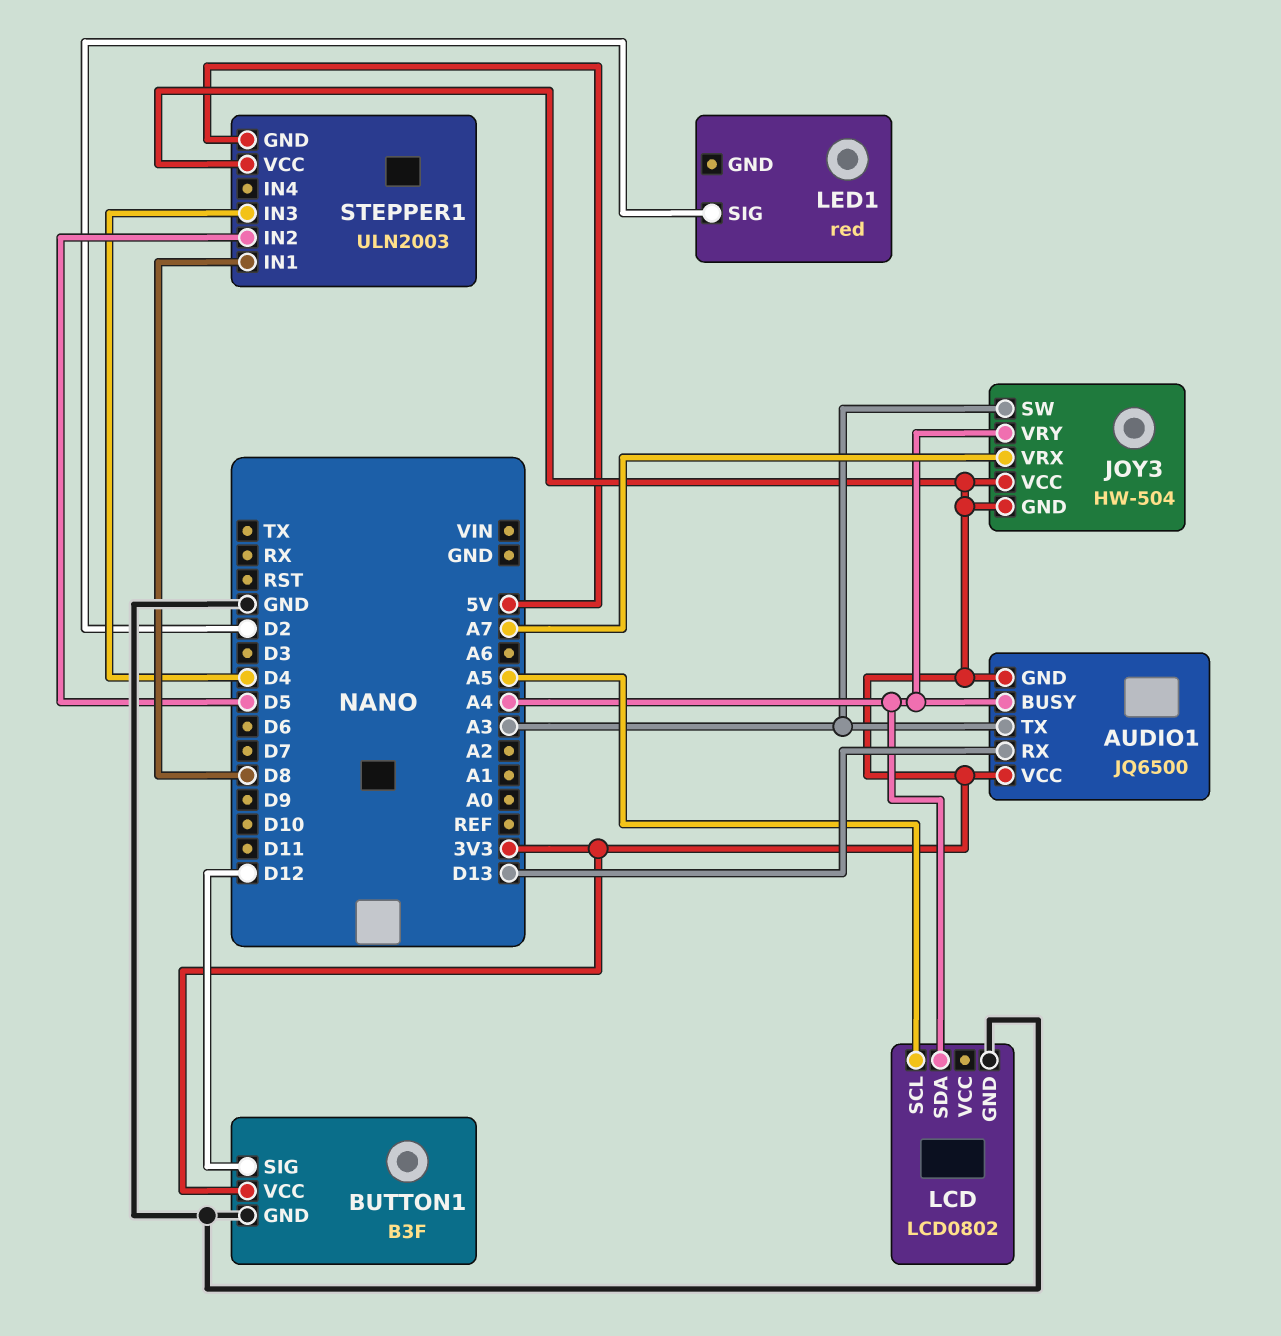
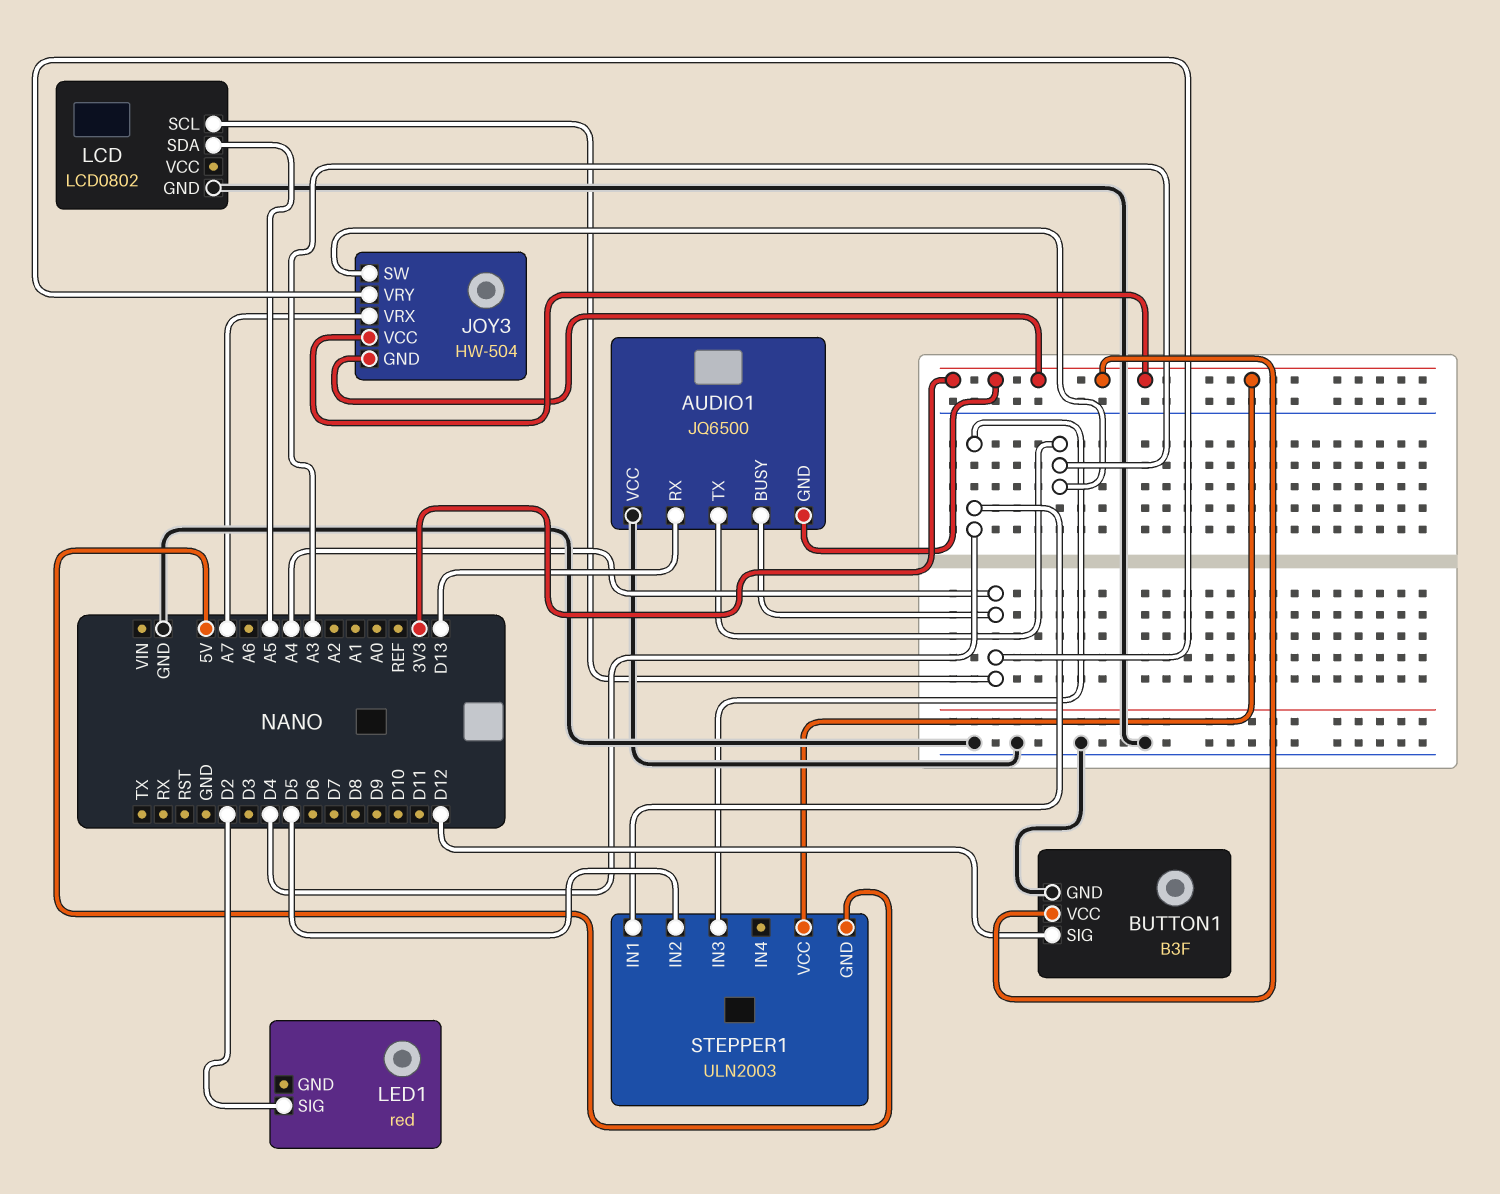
AUDIO1 pin VCC: 3V3 -> GND
LCD pin SCL: A5 -> A4
LCD pin SDA: A4 -> A5
STEPPER1 pin IN1: D8 -> D4

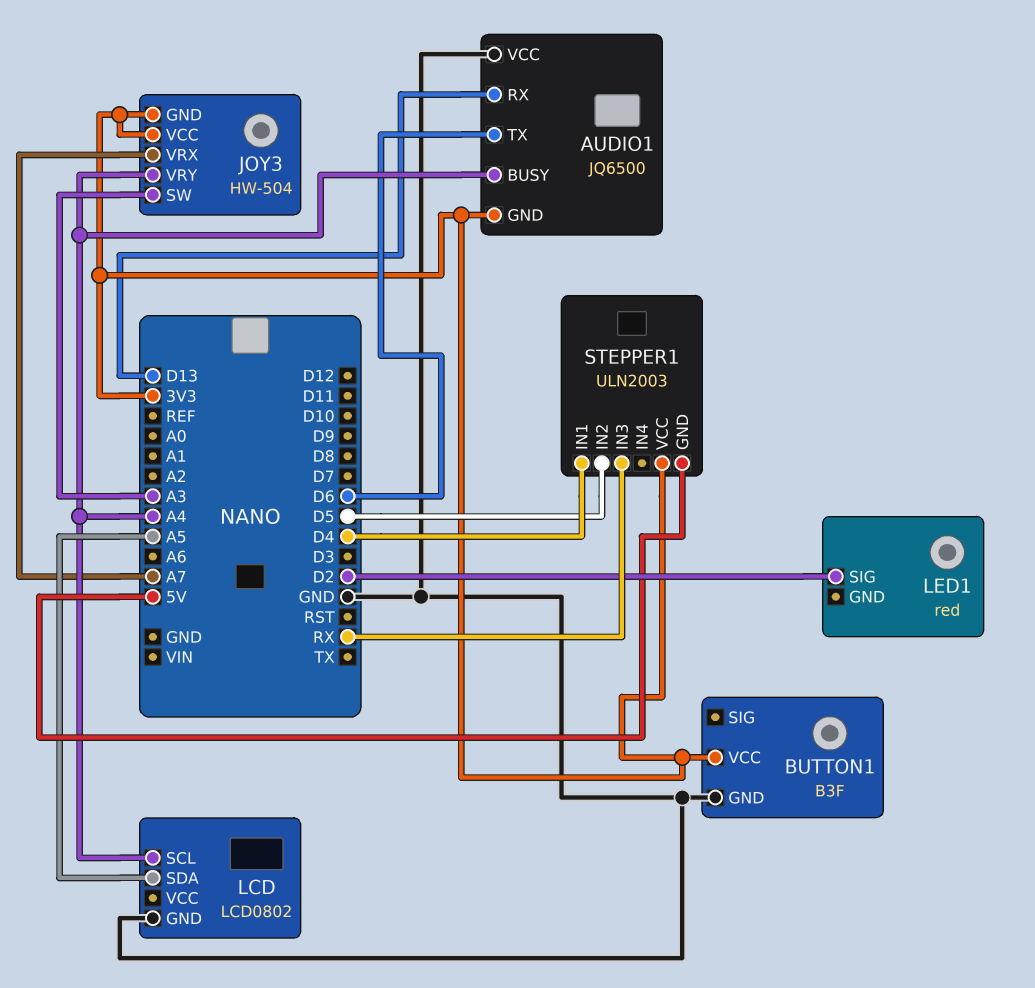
AUDIO1 pin TX: A3 -> D6
BUTTON1 pin SIG: D12 -> none
STEPPER1 pin IN3: D4 -> RX

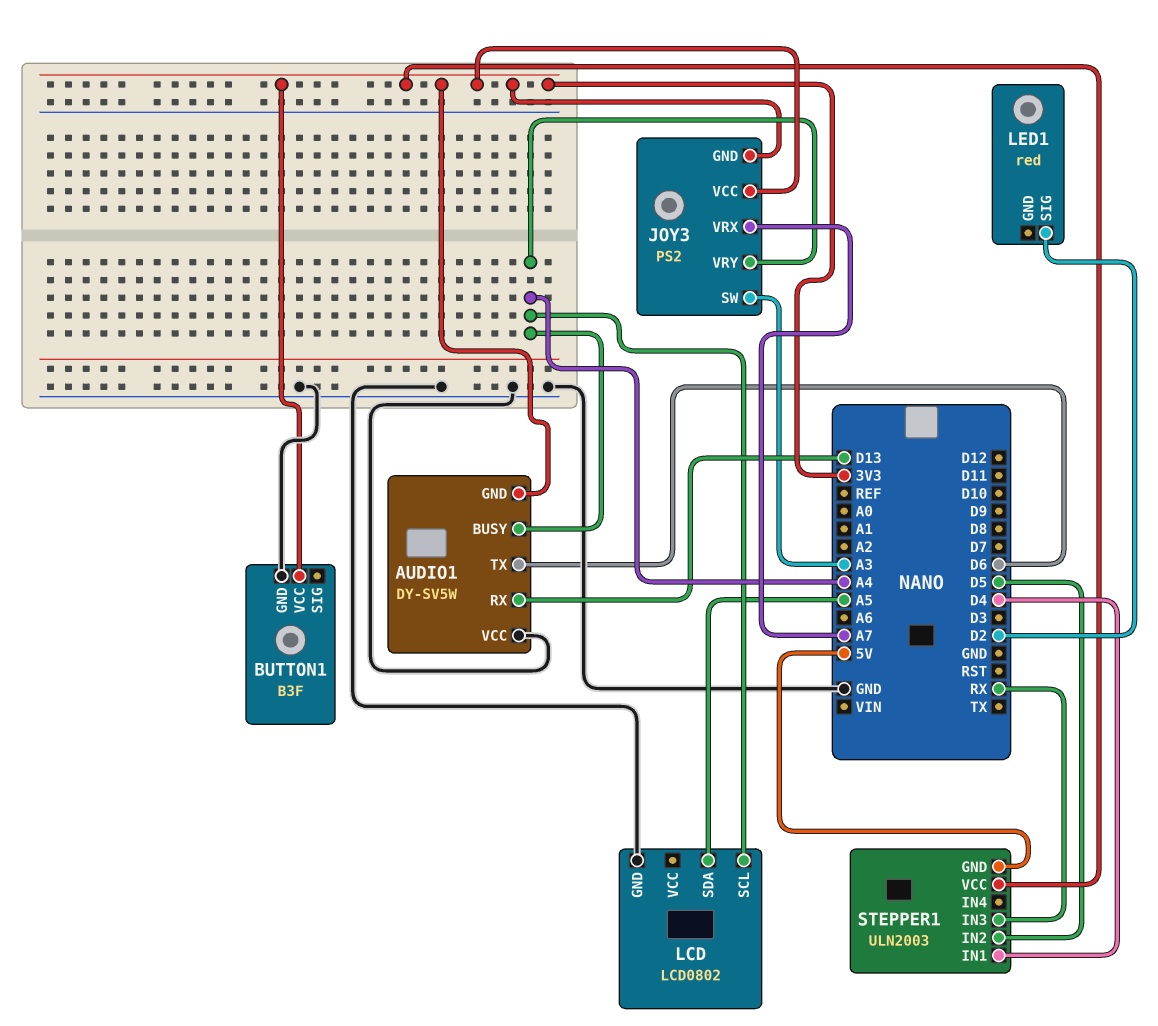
AUDIO1: JQ6500 -> DY-SV5W
JOY3: HW-504 -> PS2

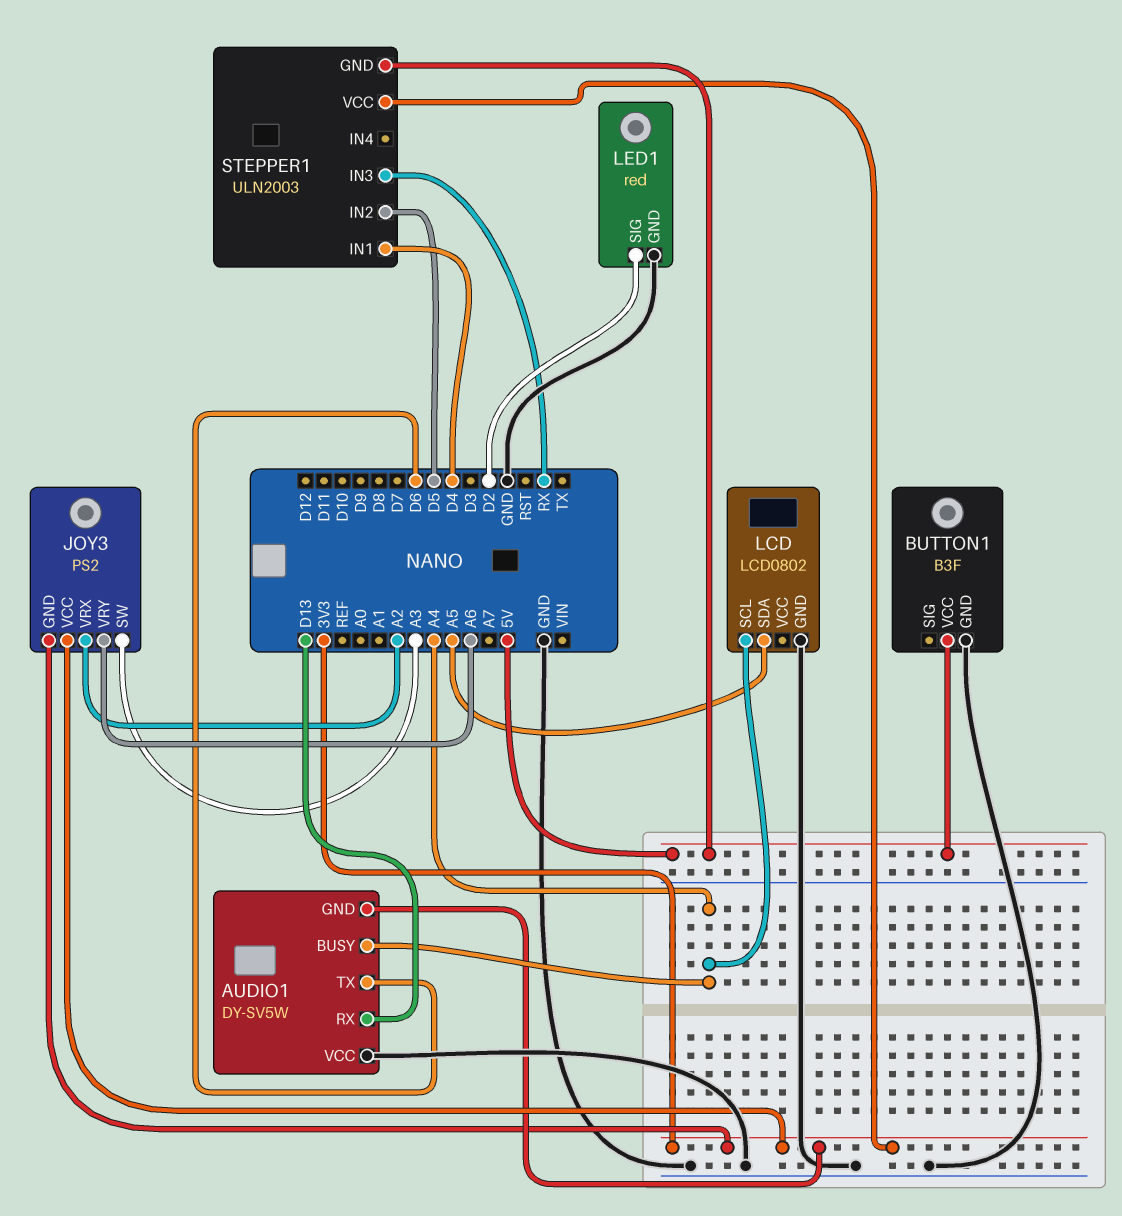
BUTTON1 pin VCC: 3V3 -> 5V
JOY3 pin VRX: A7 -> A2
JOY3 pin VRY: A4 -> A6
LED1 pin GND: none -> GND

